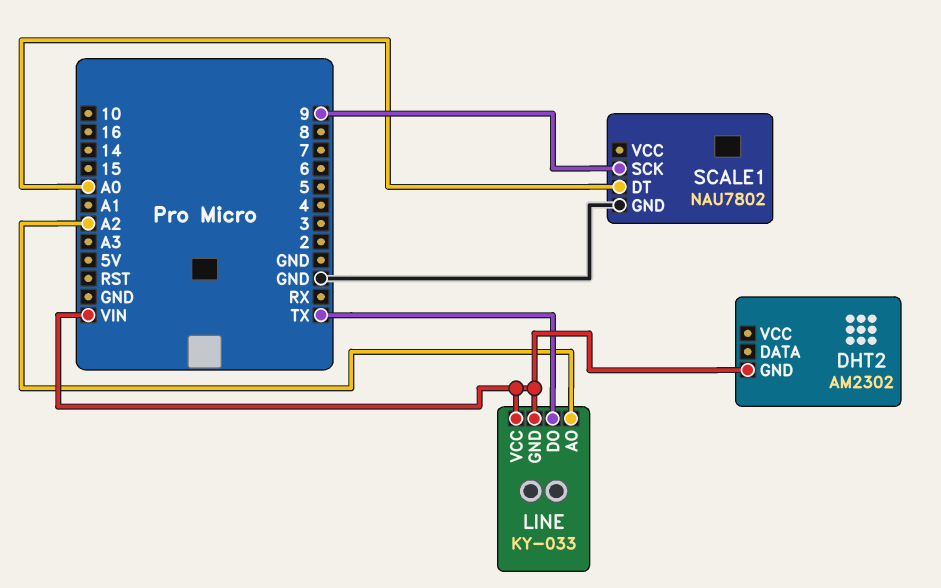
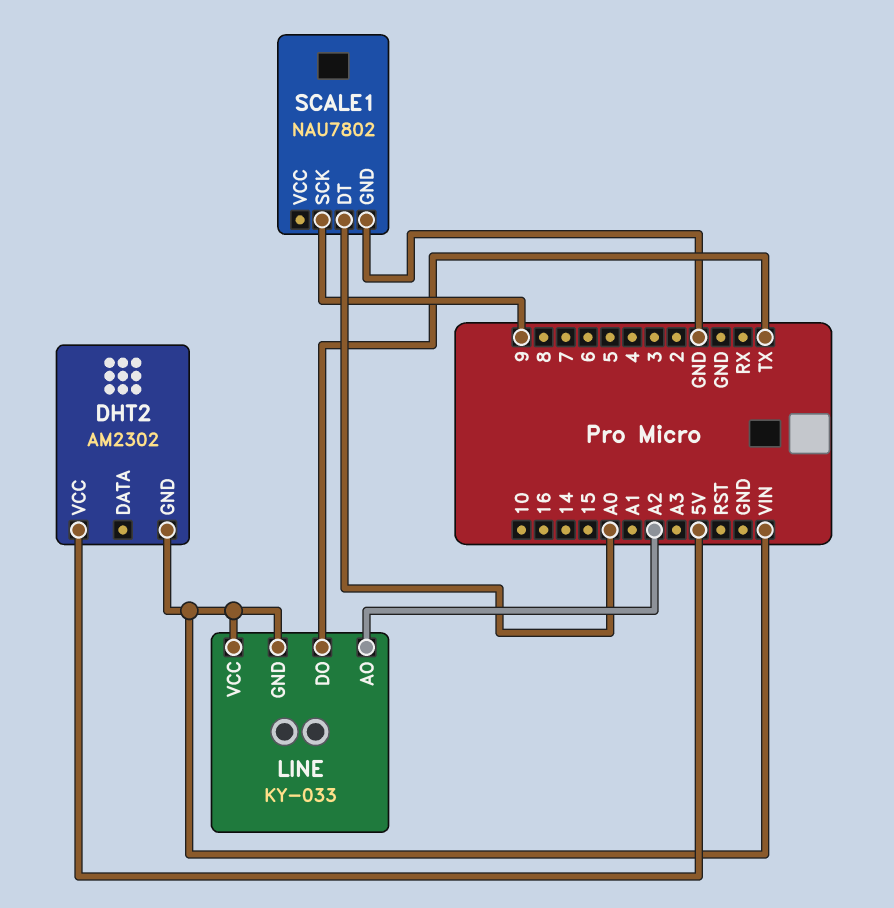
DHT2 pin VCC: none -> 5V

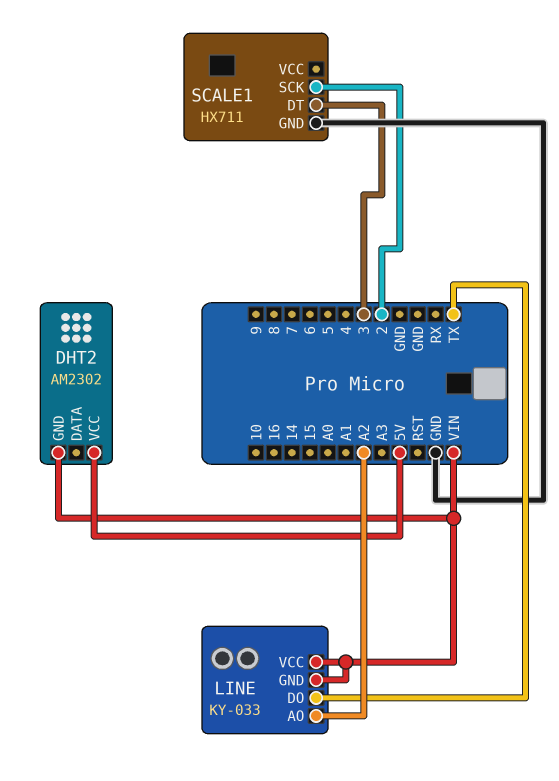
SCALE1: NAU7802 -> HX711
SCALE1 pin DT: A0 -> 3
SCALE1 pin SCK: 9 -> 2

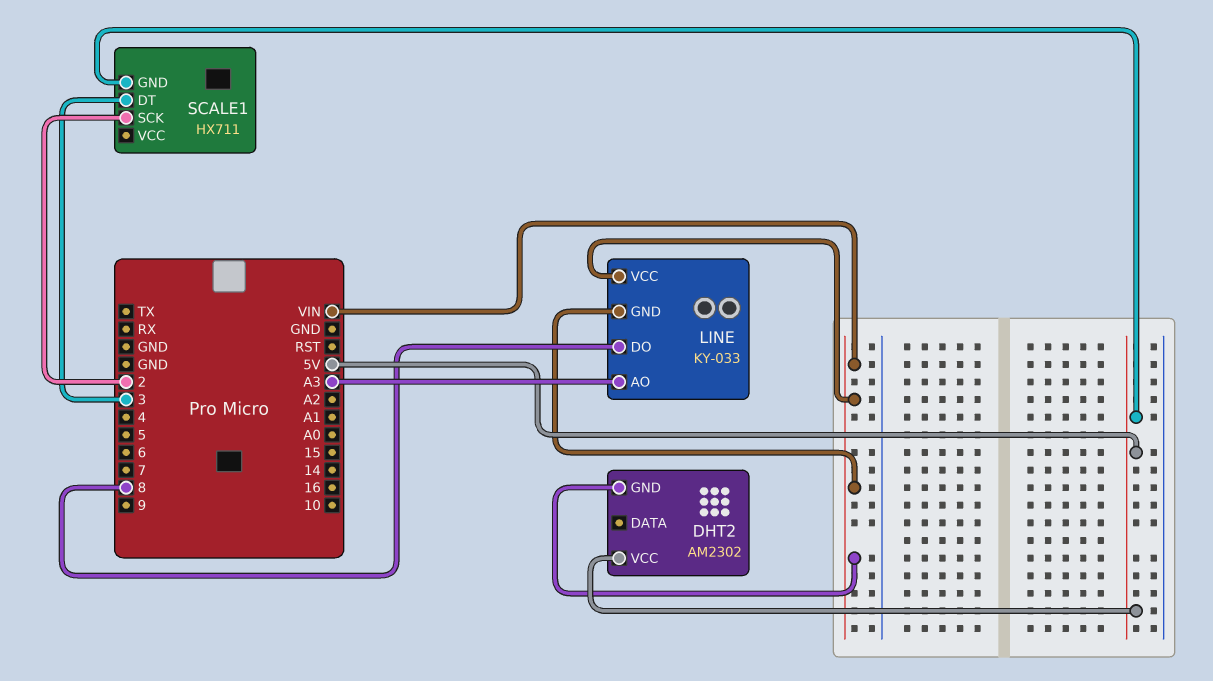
LINE pin AO: A2 -> A3
LINE pin DO: TX -> 8
SCALE1 pin GND: GND -> 5V

